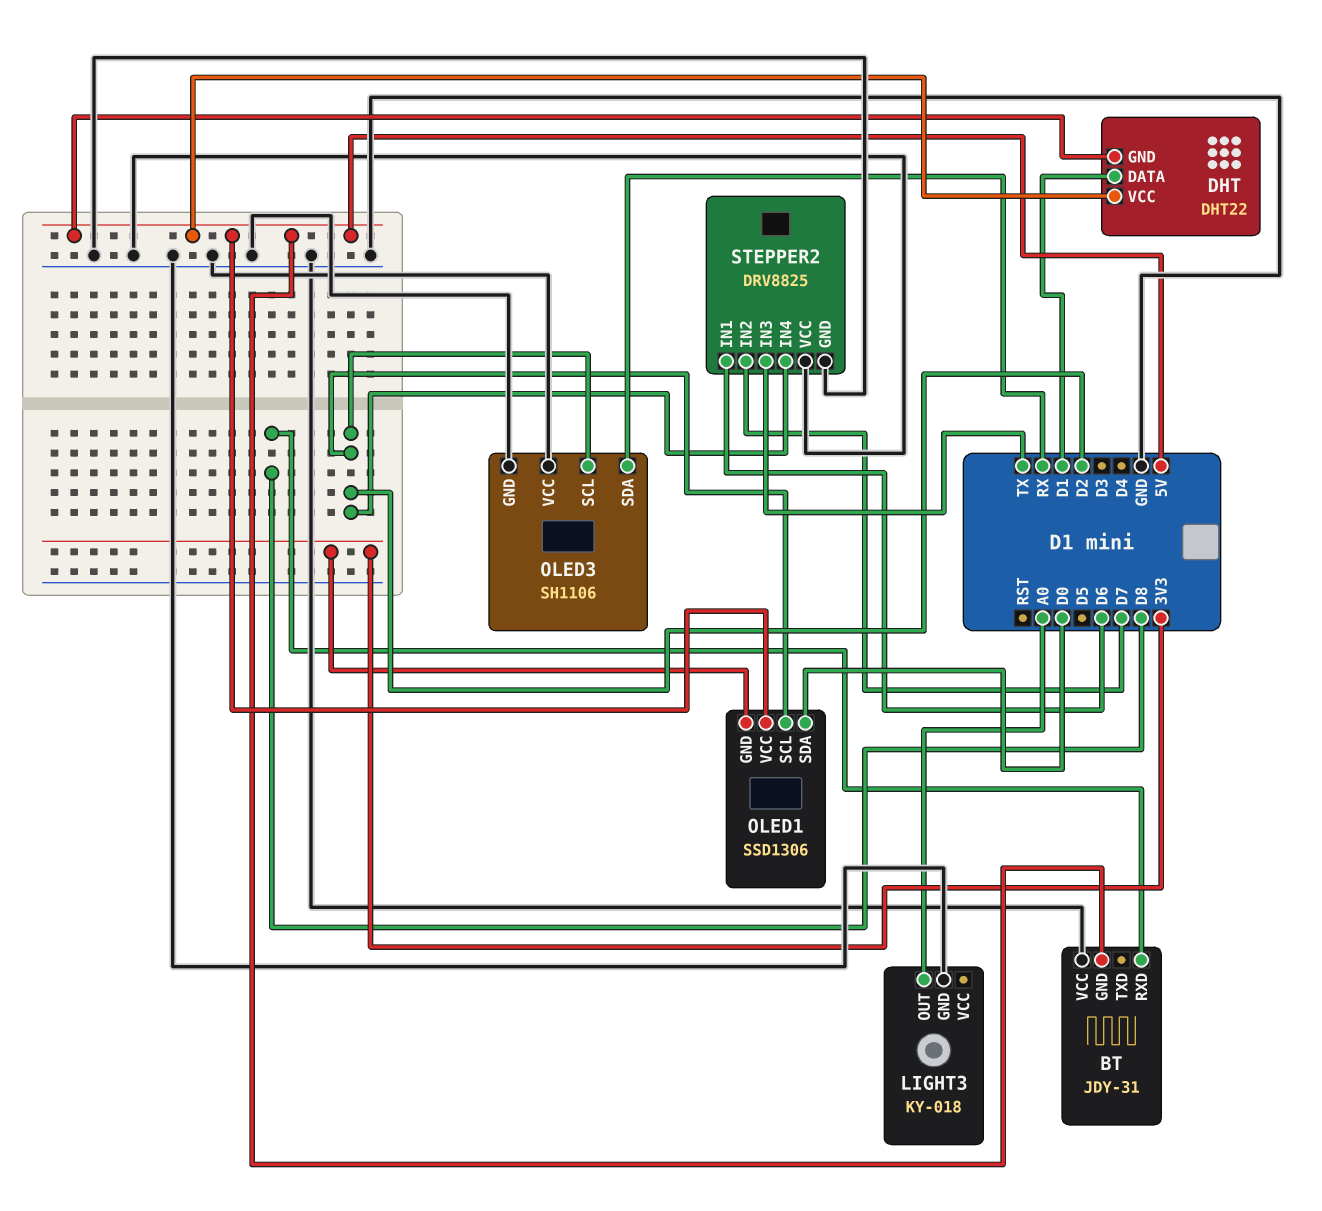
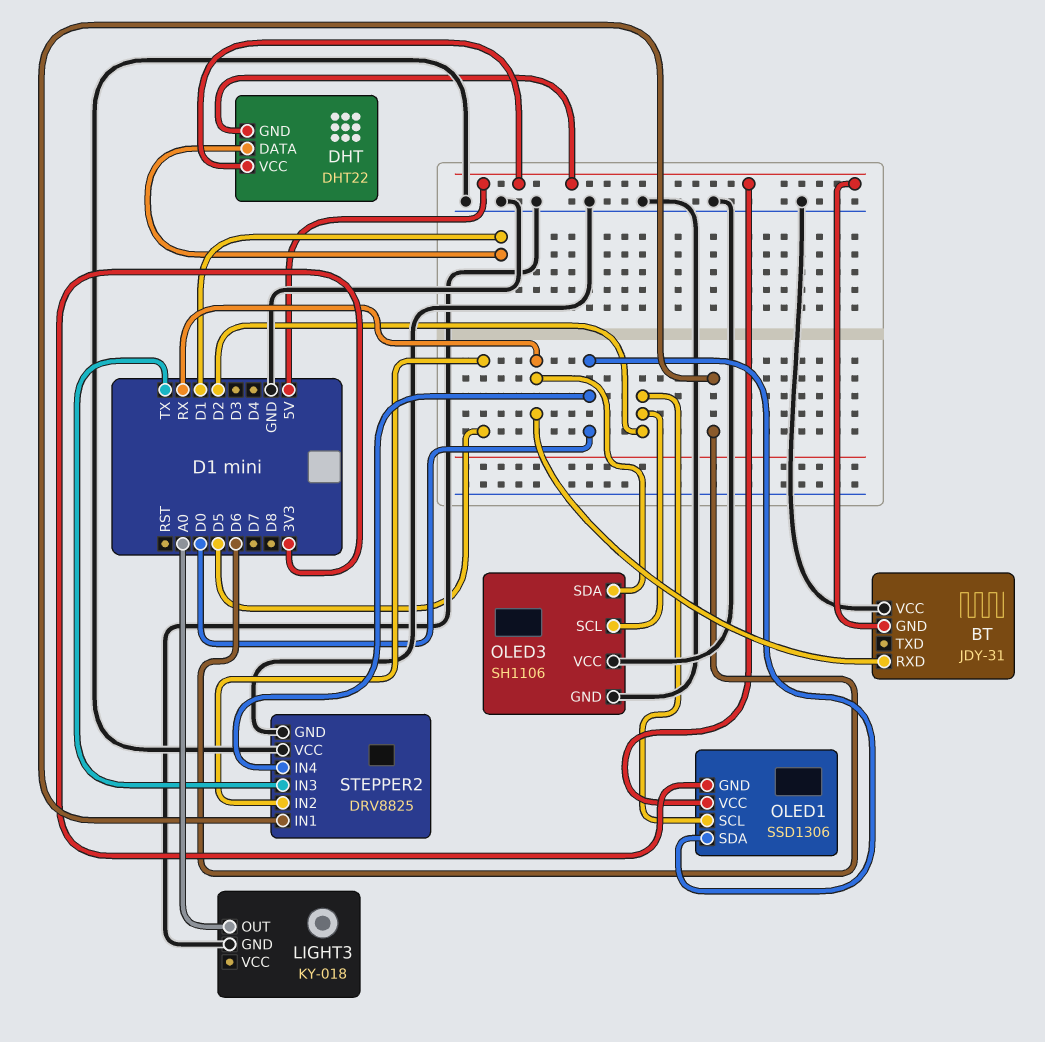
BT pin RXD: D8 -> RX
STEPPER2 pin IN2: D7 -> D5
STEPPER2 pin IN4: D2 -> D0

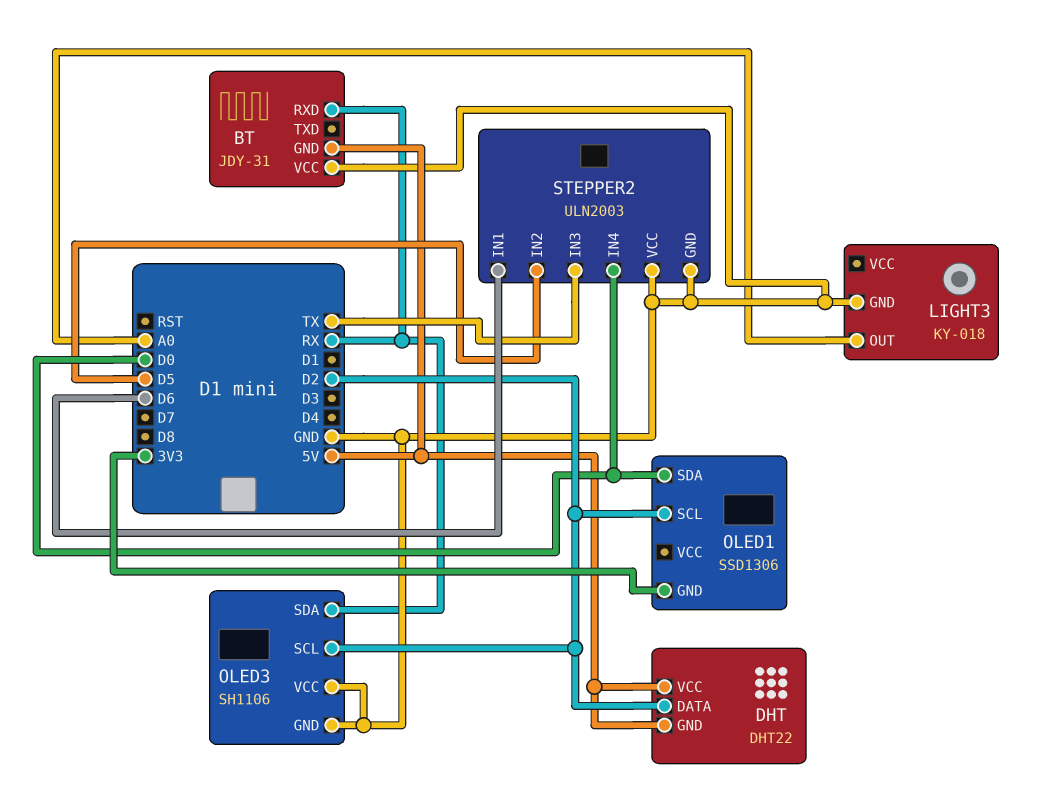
DHT pin DATA: D1 -> D2
OLED1 pin VCC: 5V -> none
STEPPER2: DRV8825 -> ULN2003

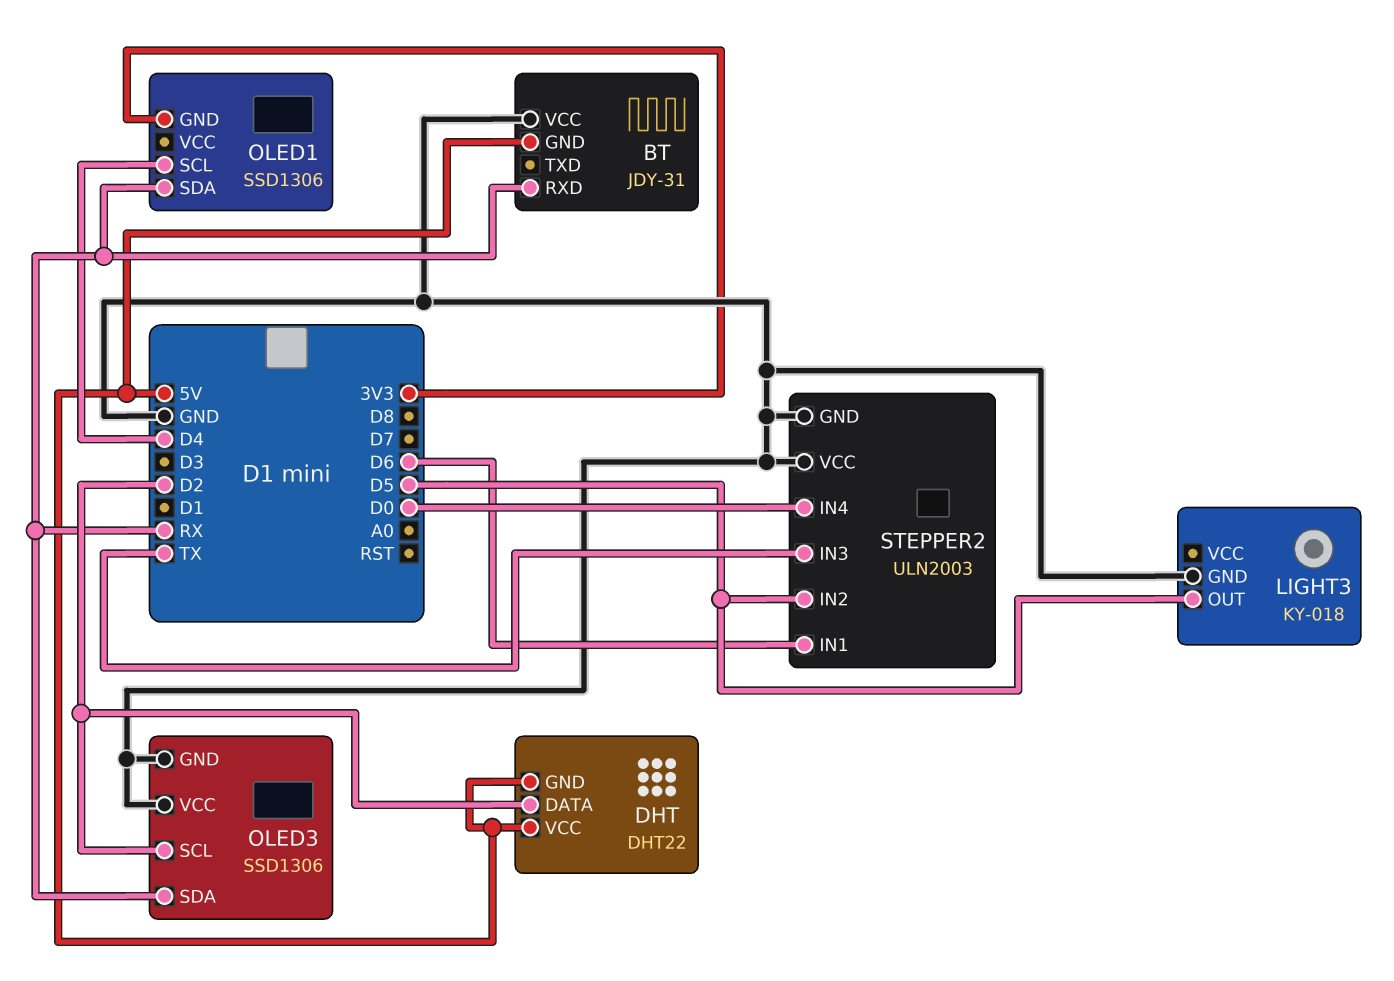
LIGHT3 pin OUT: A0 -> D5
OLED1 pin SCL: D2 -> D4
OLED1 pin SDA: D0 -> RX
OLED3: SH1106 -> SSD1306

